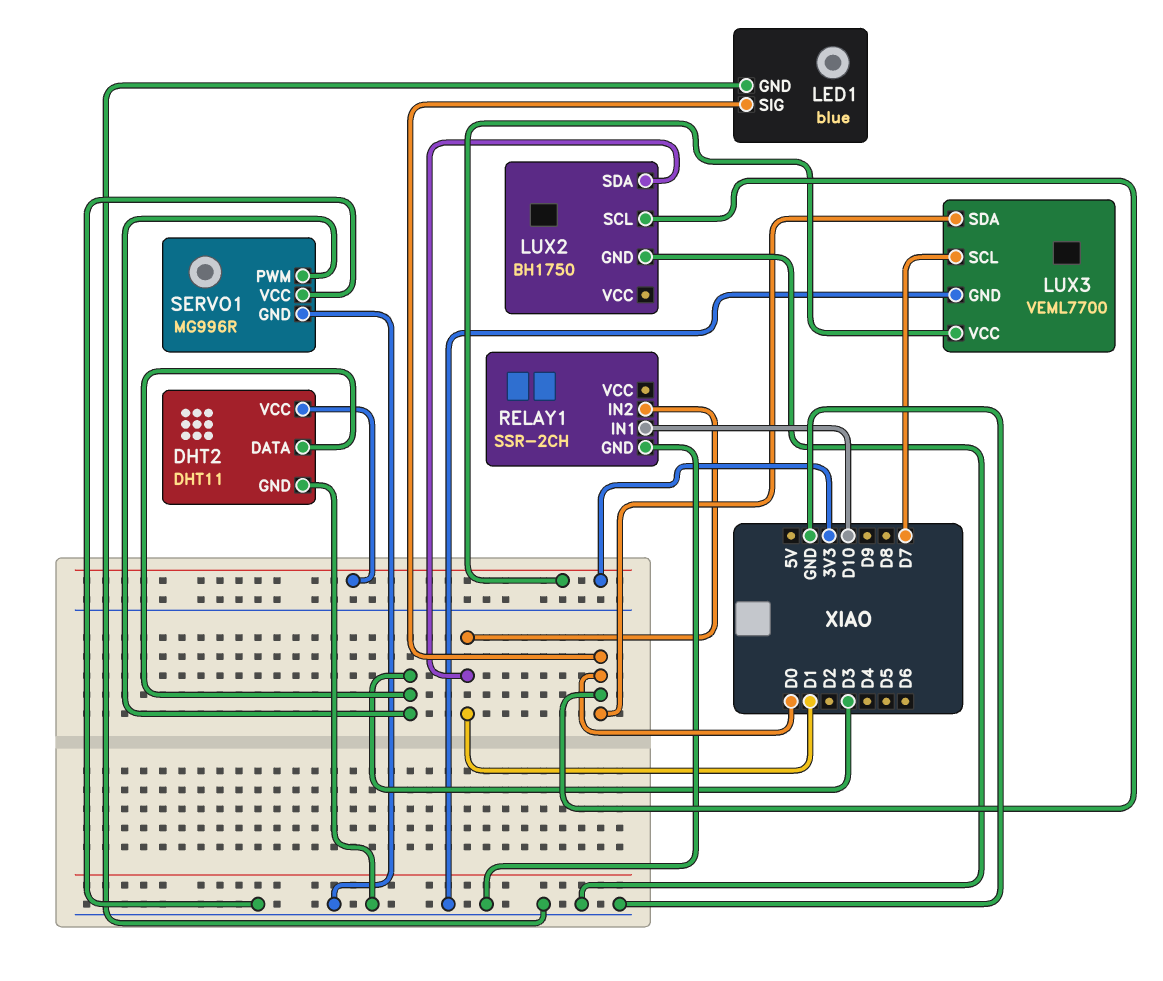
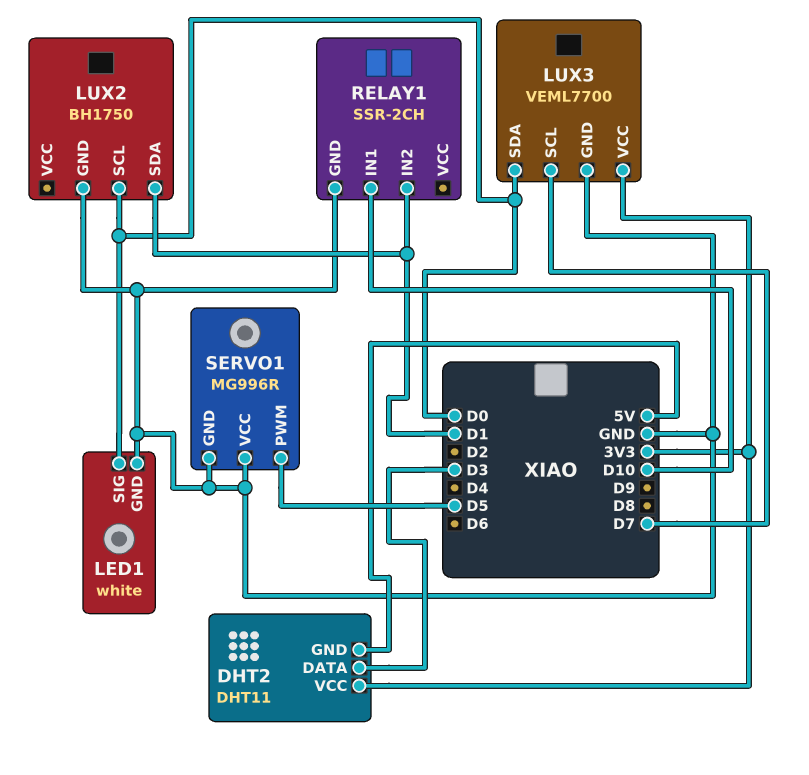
DHT2 pin GND: GND -> 5V
LED1: blue -> white
SERVO1 pin PWM: D3 -> D5

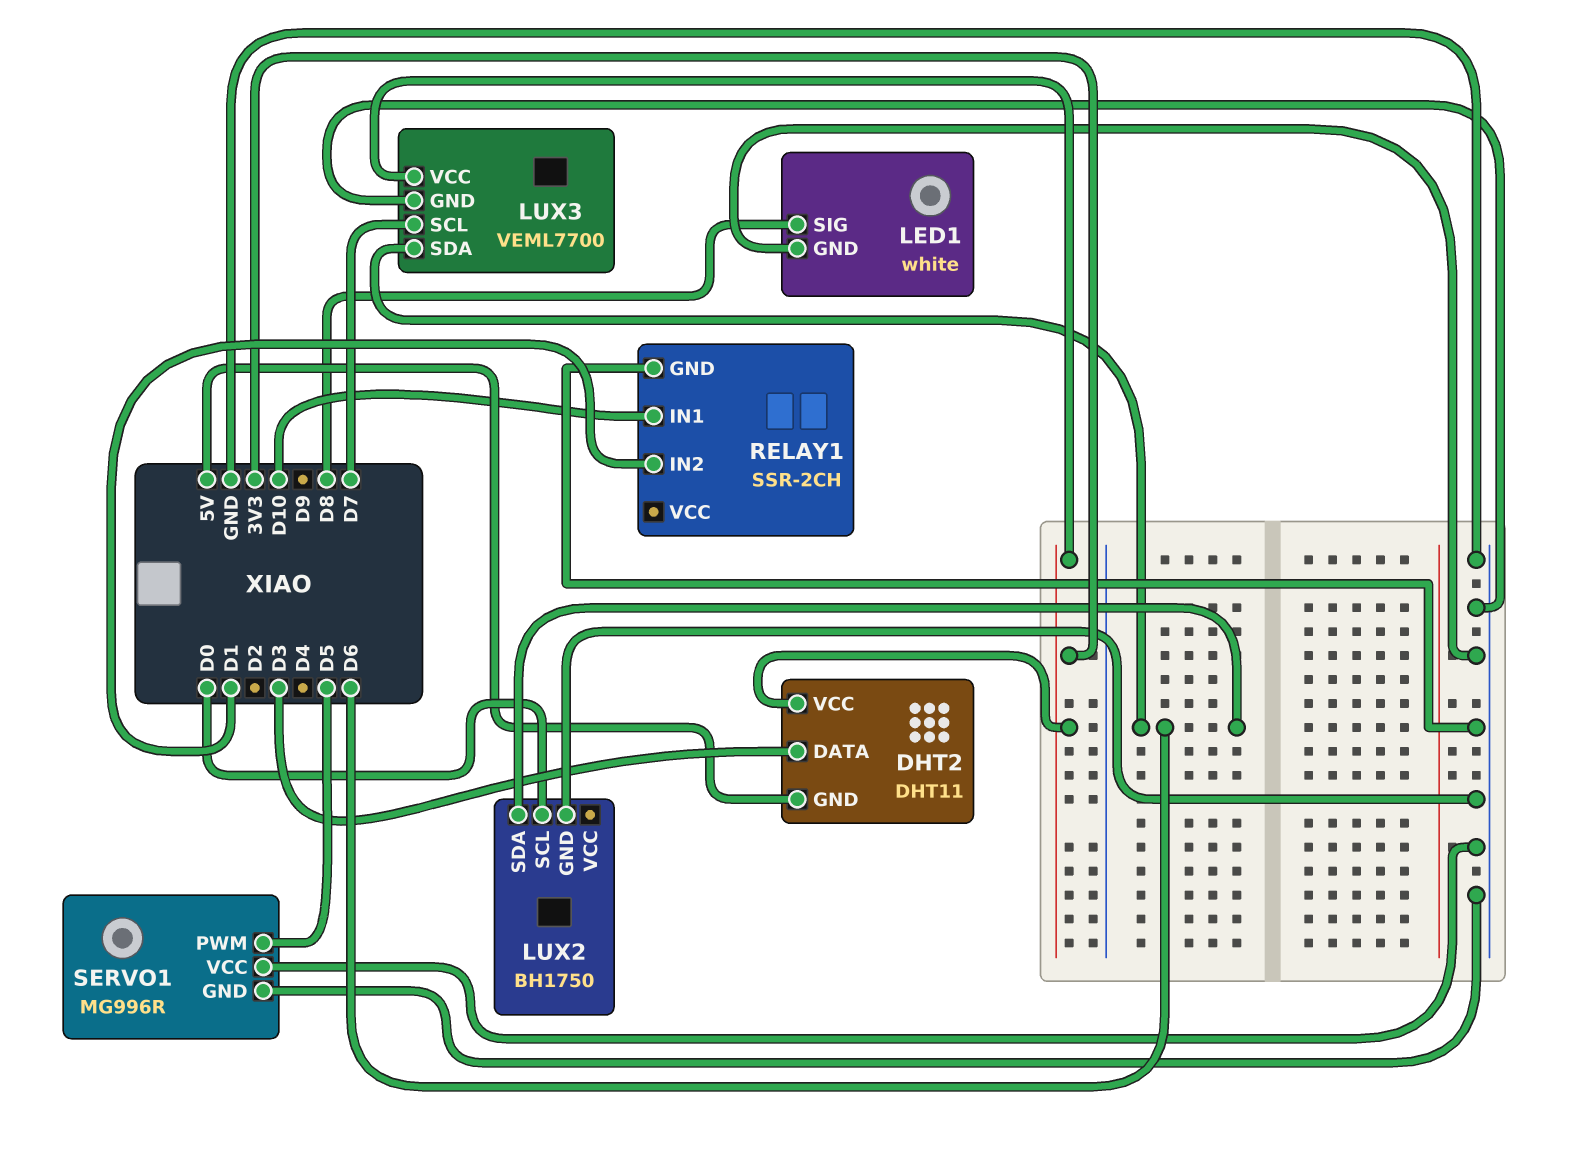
LED1 pin SIG: D0 -> D8
LUX2 pin SDA: D1 -> D6
LUX3 pin SDA: D0 -> D6

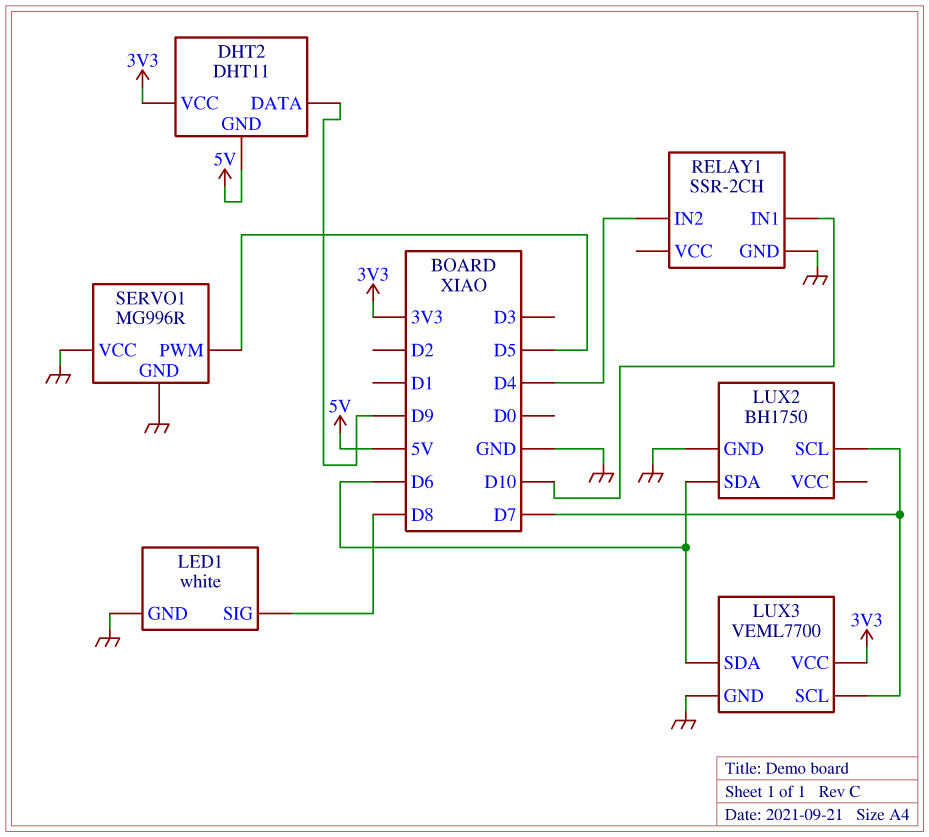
DHT2 pin DATA: D3 -> D9
LUX2 pin SCL: D0 -> D7
RELAY1 pin IN2: D1 -> D4

